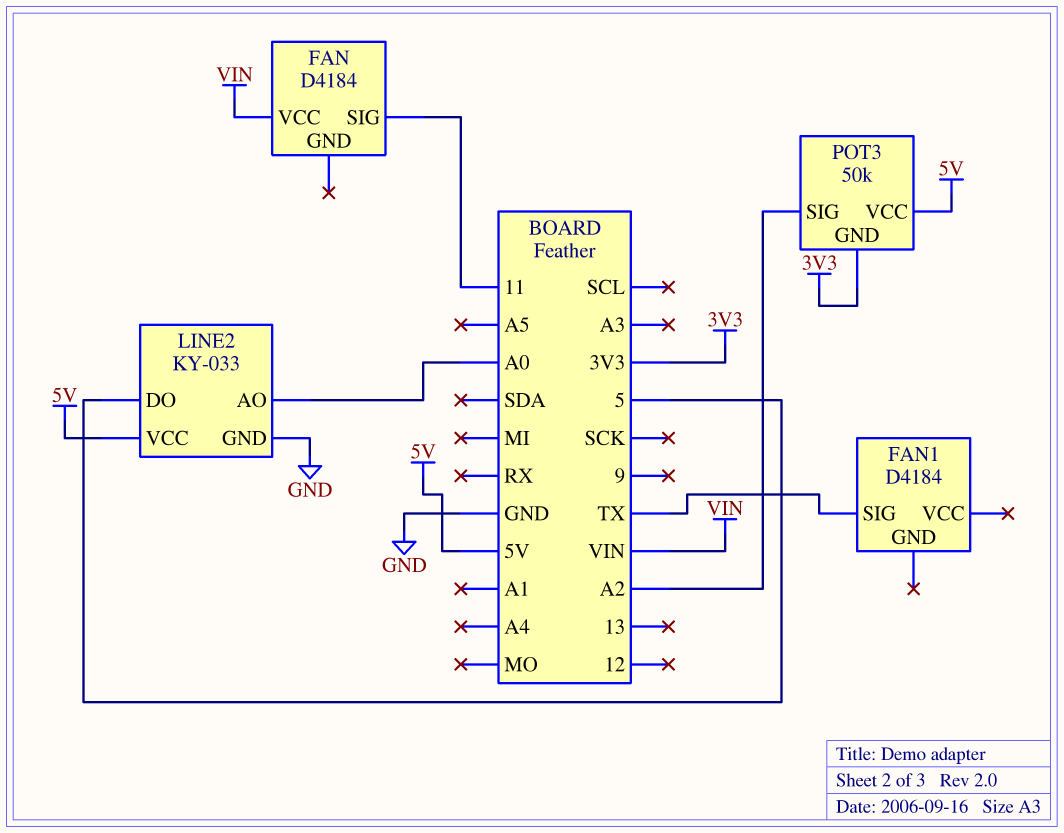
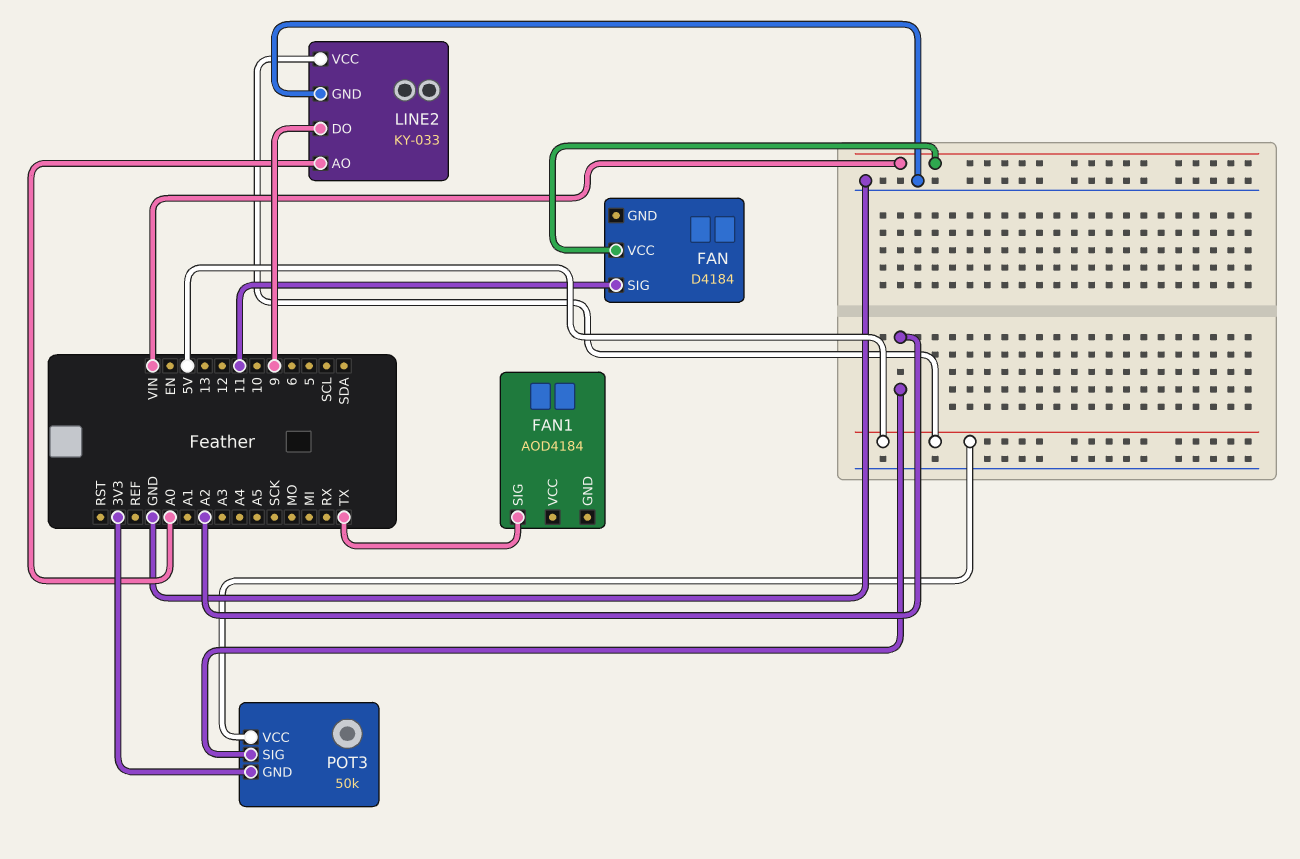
FAN1: D4184 -> AOD4184
LINE2 pin DO: 5 -> 9

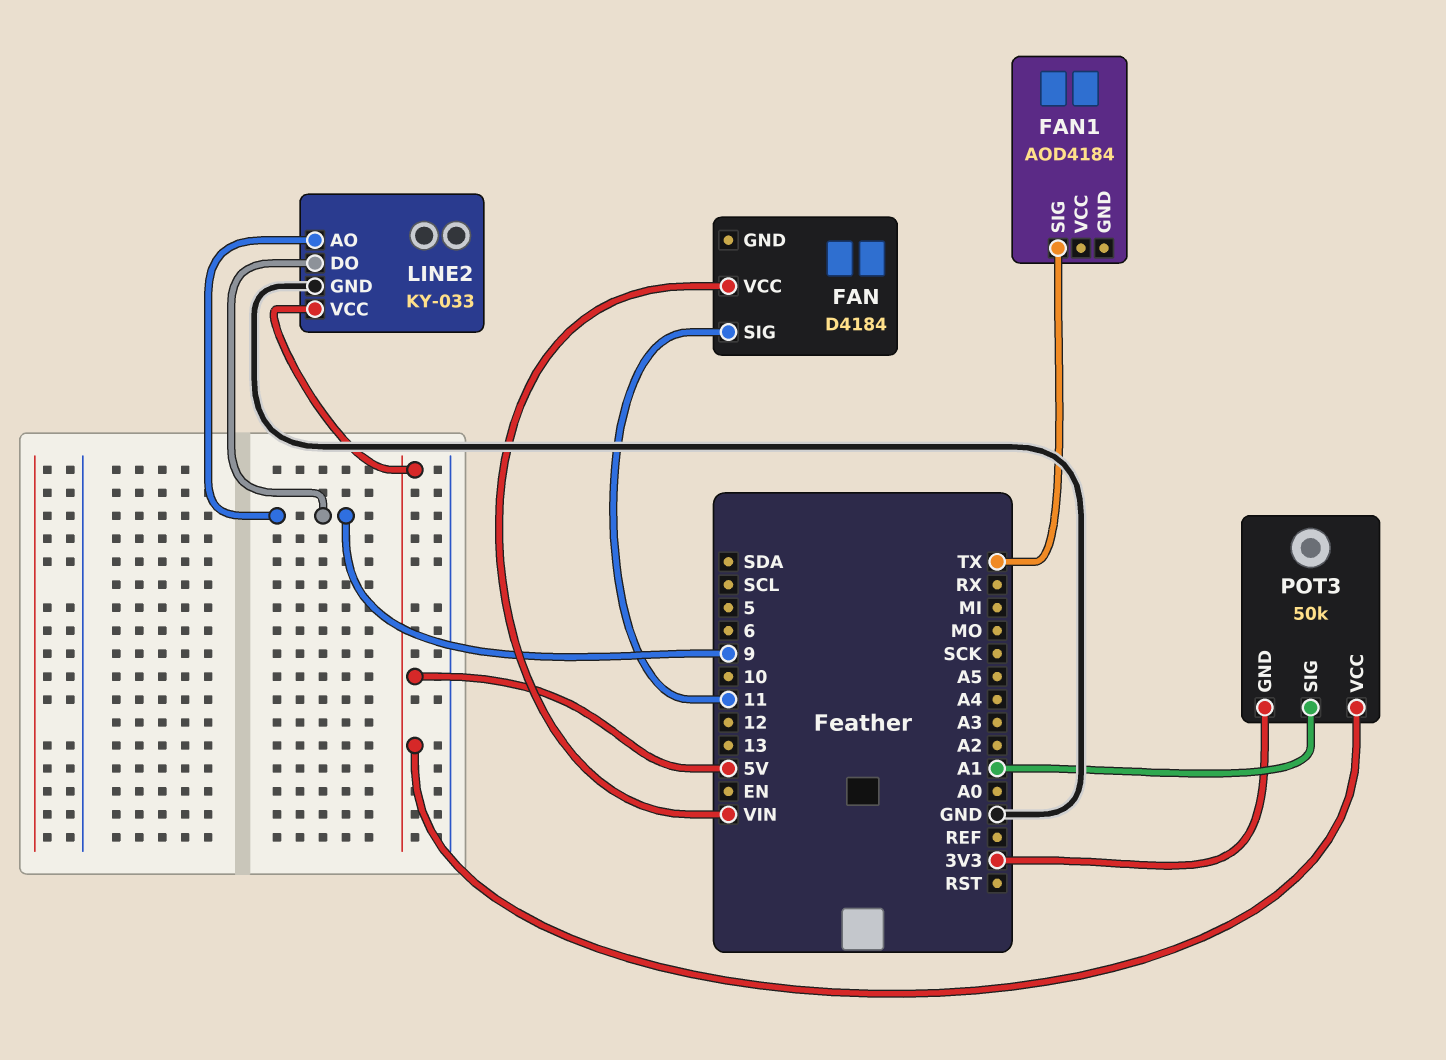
LINE2 pin AO: A0 -> 9
POT3 pin SIG: A2 -> A1

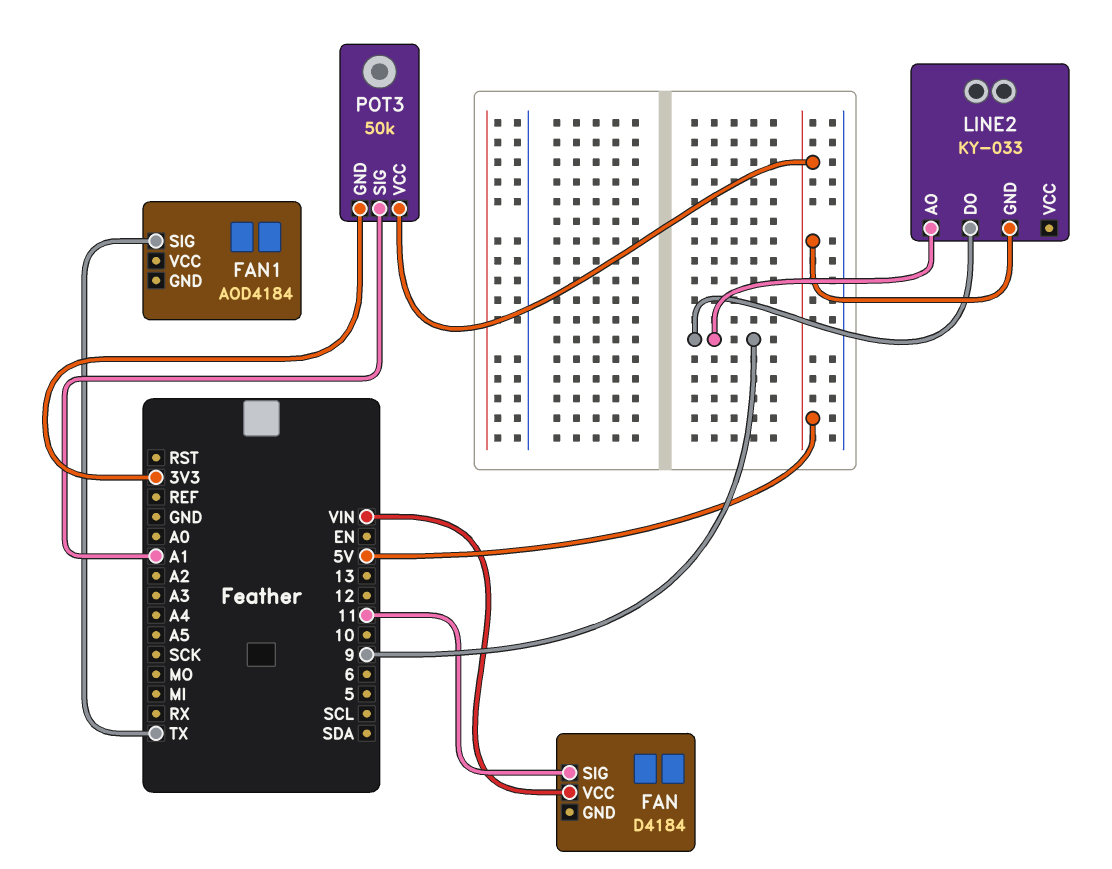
LINE2 pin GND: GND -> 5V
LINE2 pin VCC: 5V -> none

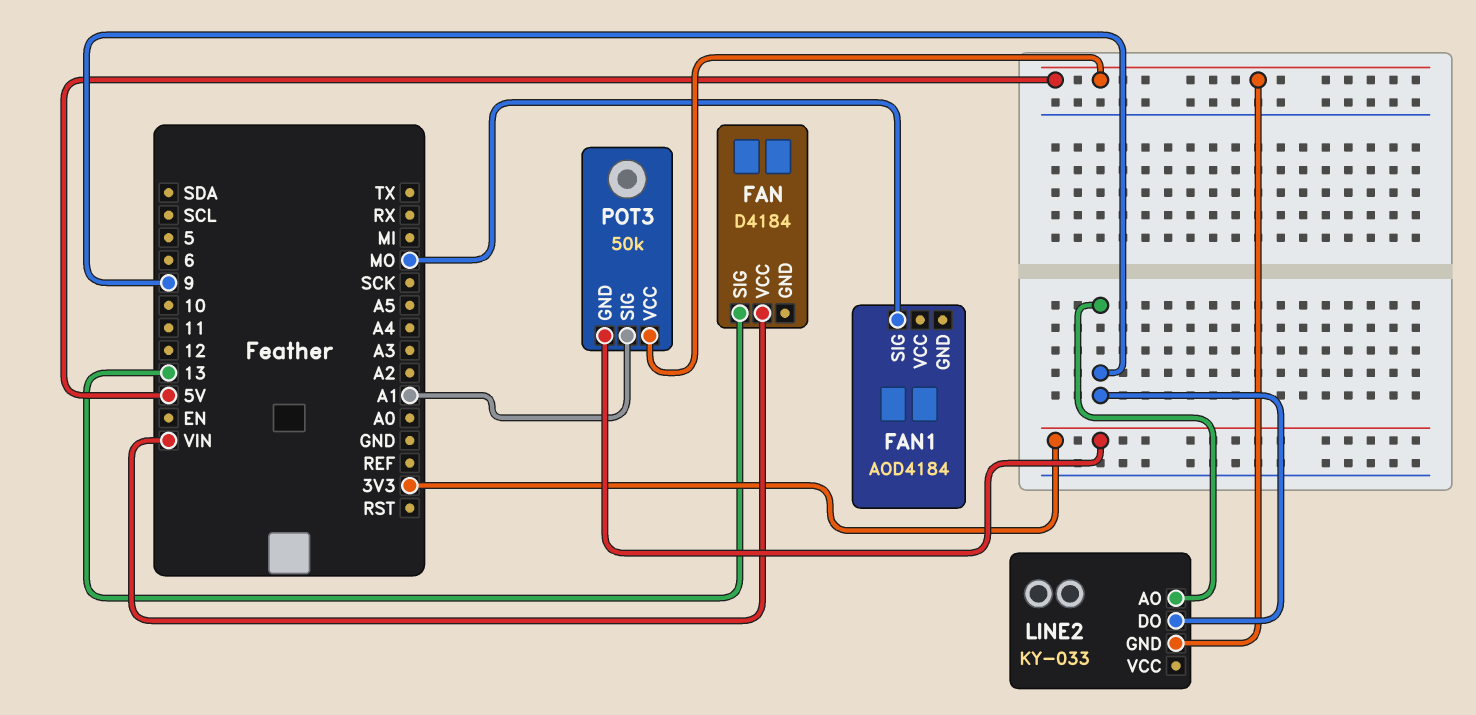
FAN pin SIG: 11 -> 13
FAN1 pin SIG: TX -> MO

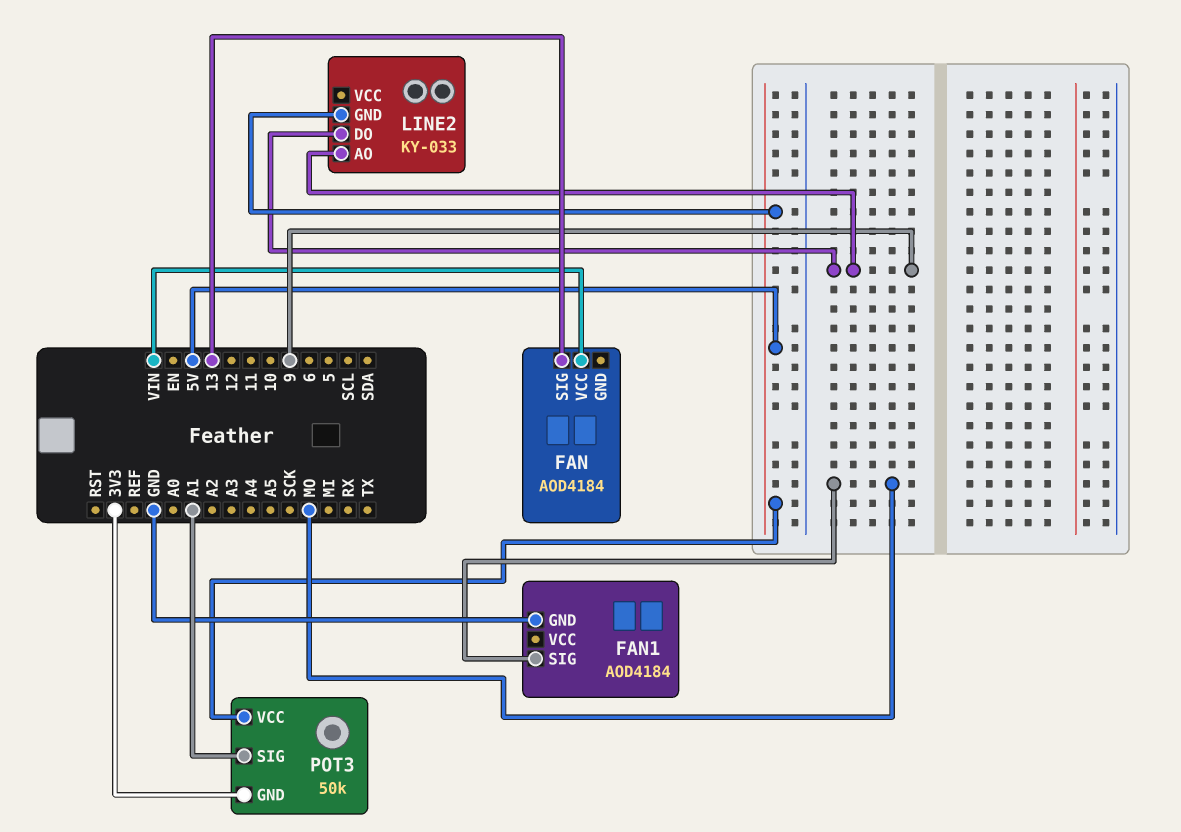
FAN: D4184 -> AOD4184
FAN1 pin GND: none -> GND

